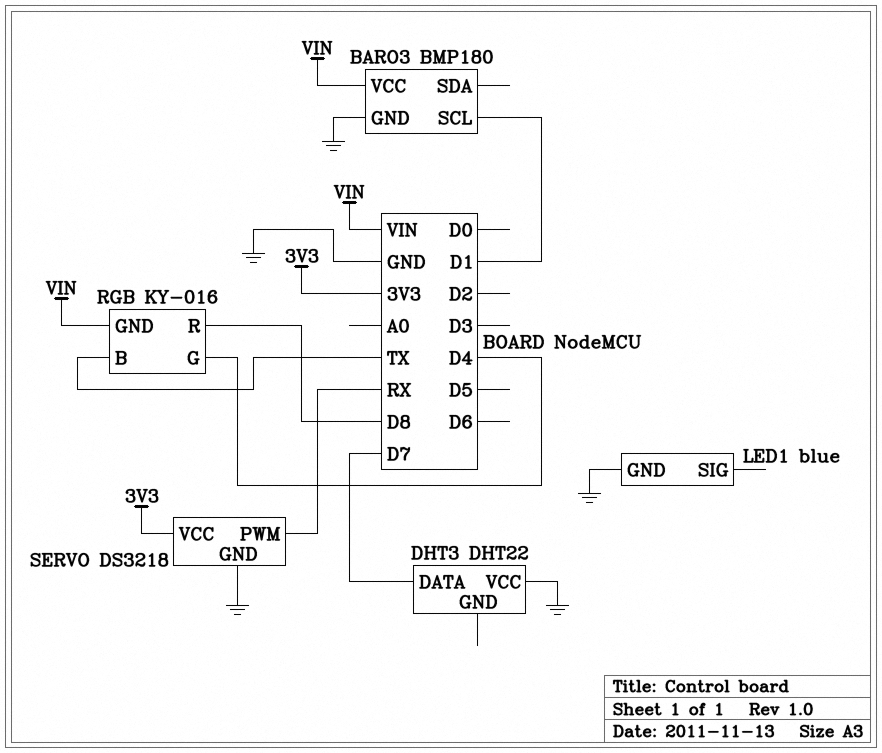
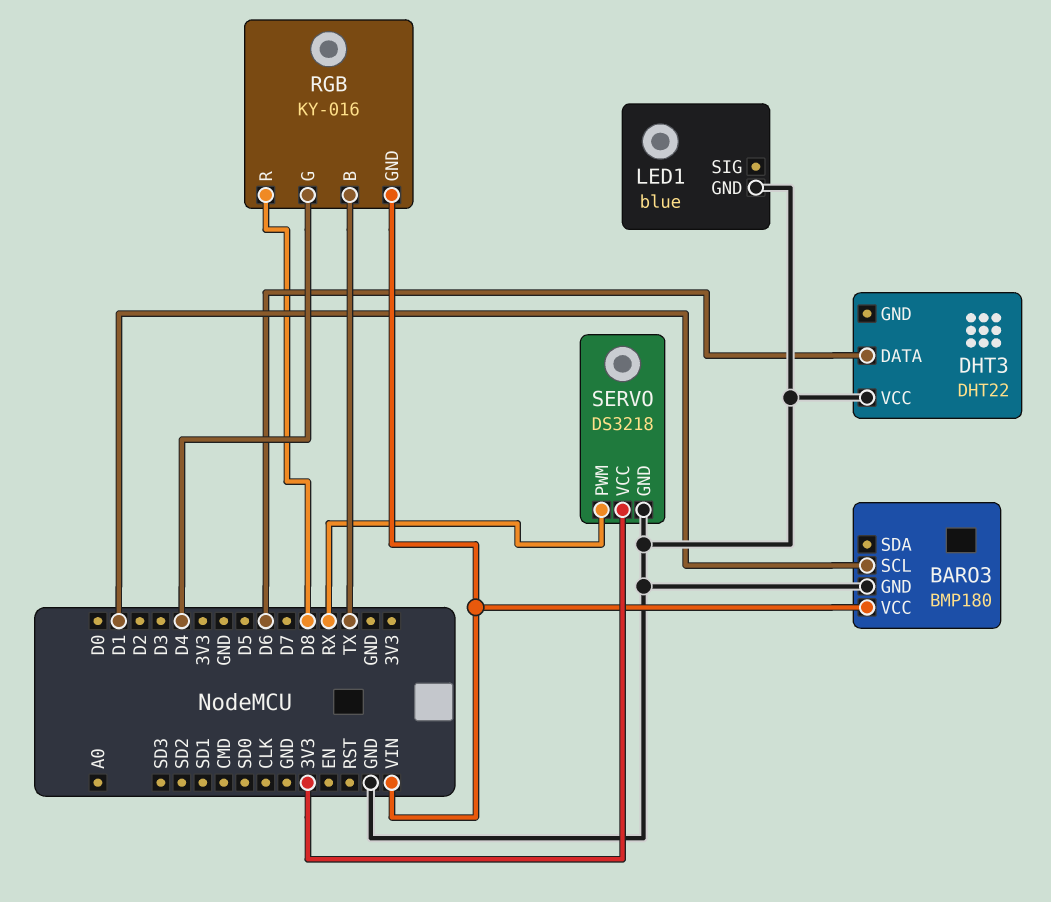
DHT3 pin DATA: D7 -> D6

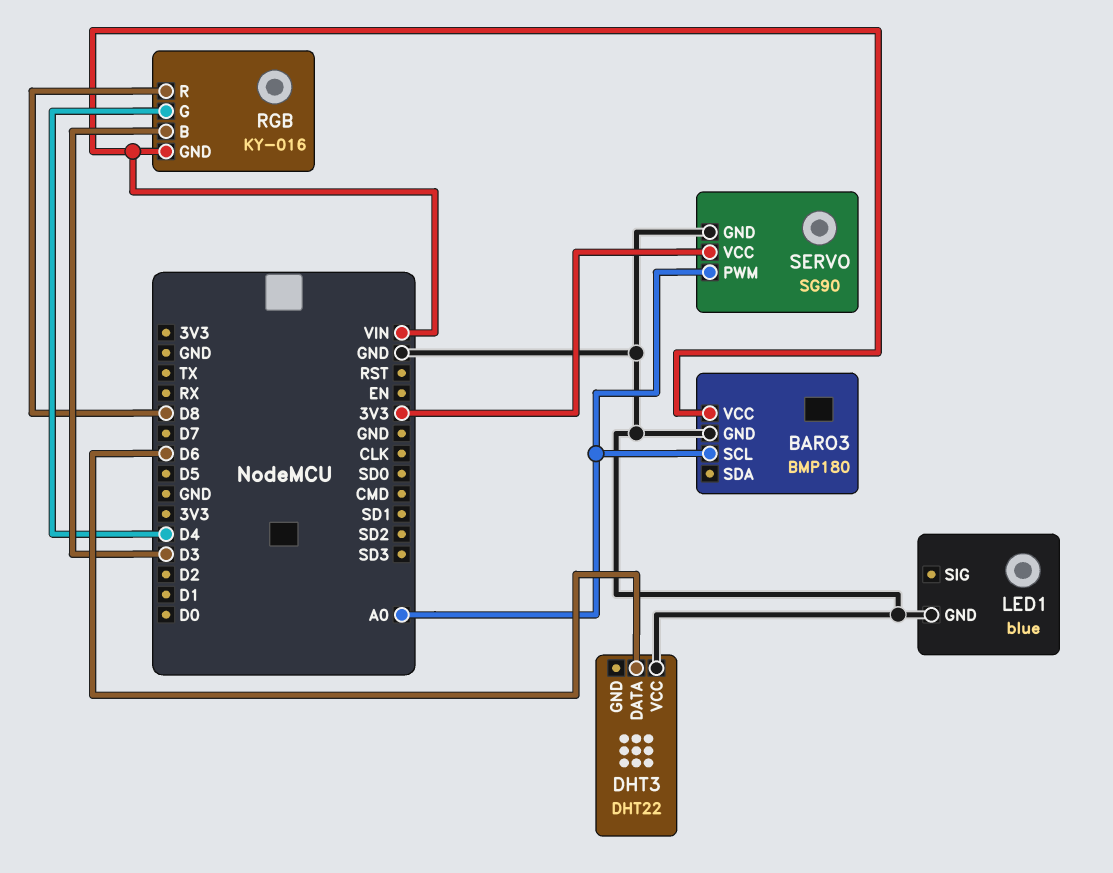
BARO3 pin SCL: D1 -> A0
RGB pin B: TX -> D3
SERVO: DS3218 -> SG90
SERVO pin PWM: RX -> A0

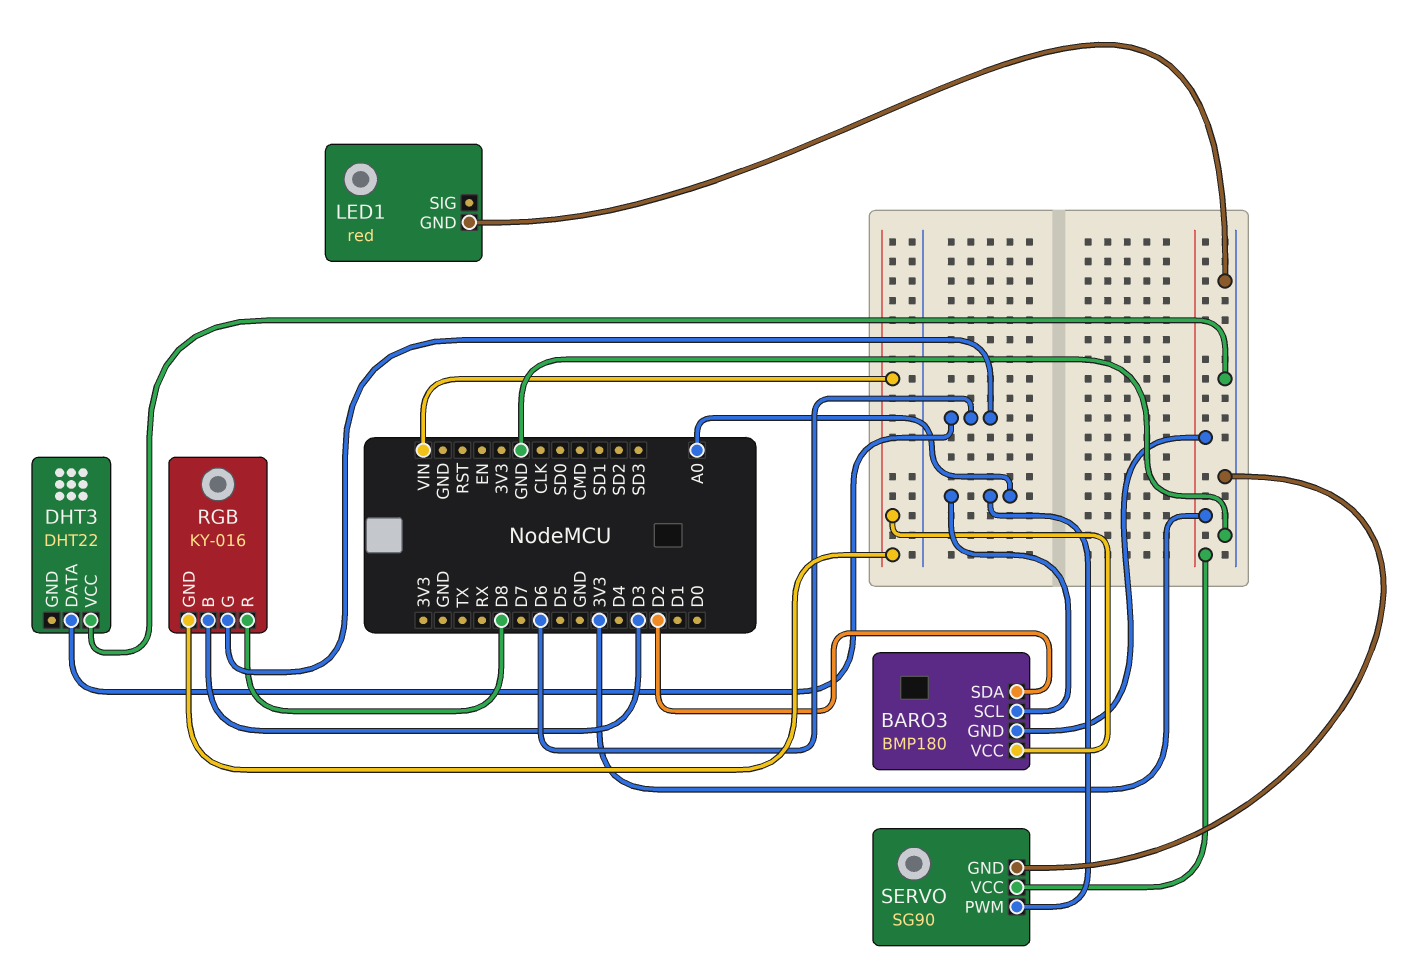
BARO3 pin GND: GND -> 3V3
BARO3 pin SDA: none -> D2
LED1: blue -> red
RGB pin G: D4 -> D6

